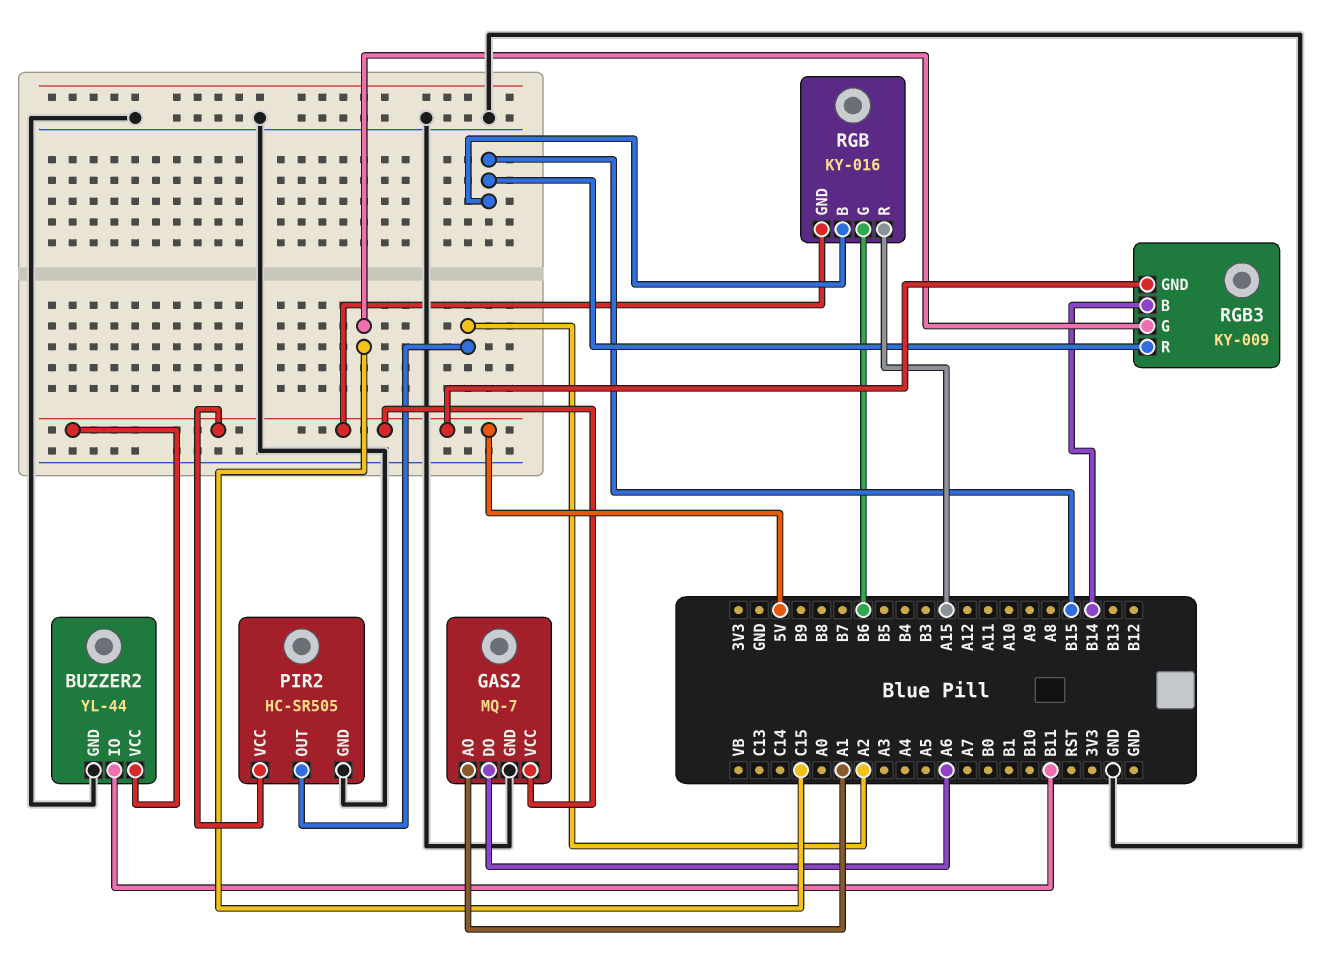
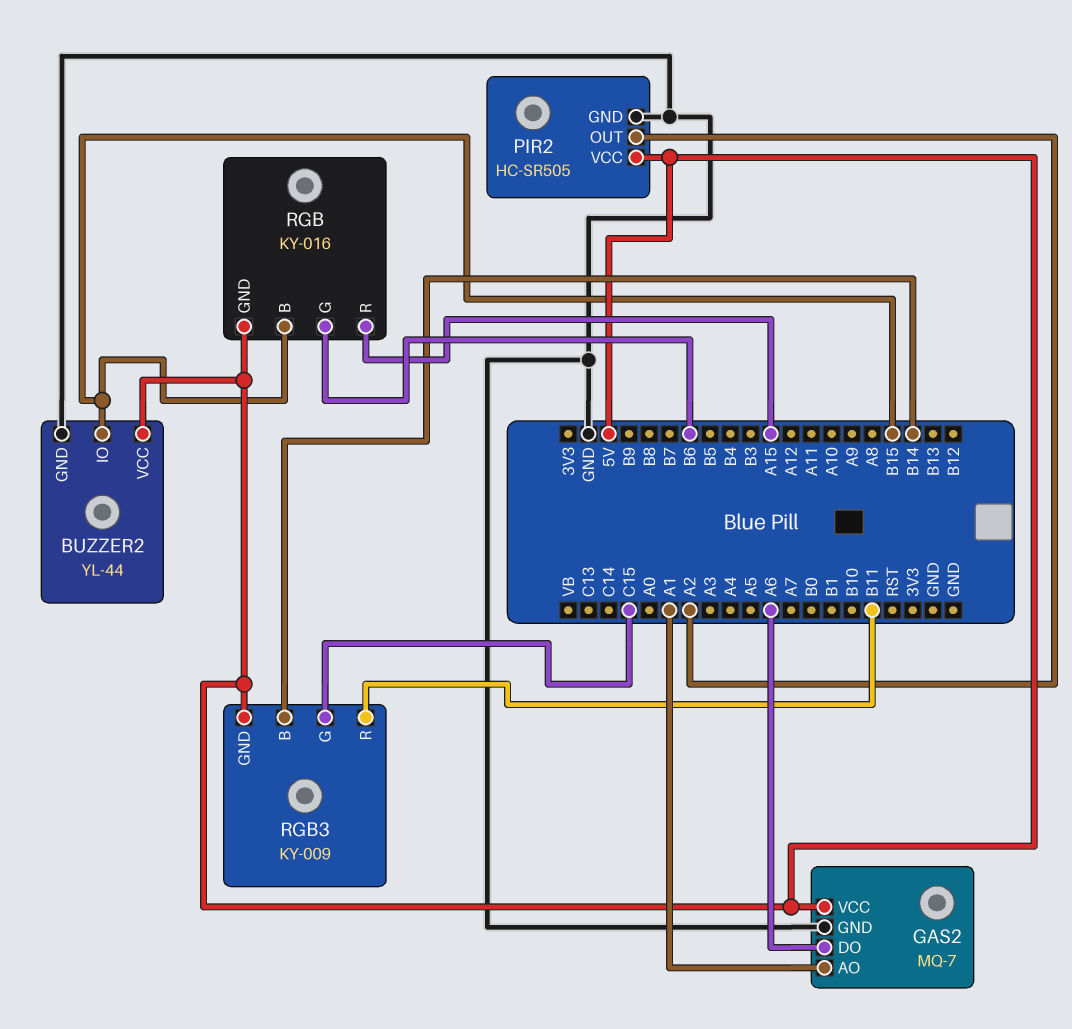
BUZZER2 pin IO: B11 -> B15
RGB3 pin R: B15 -> B11

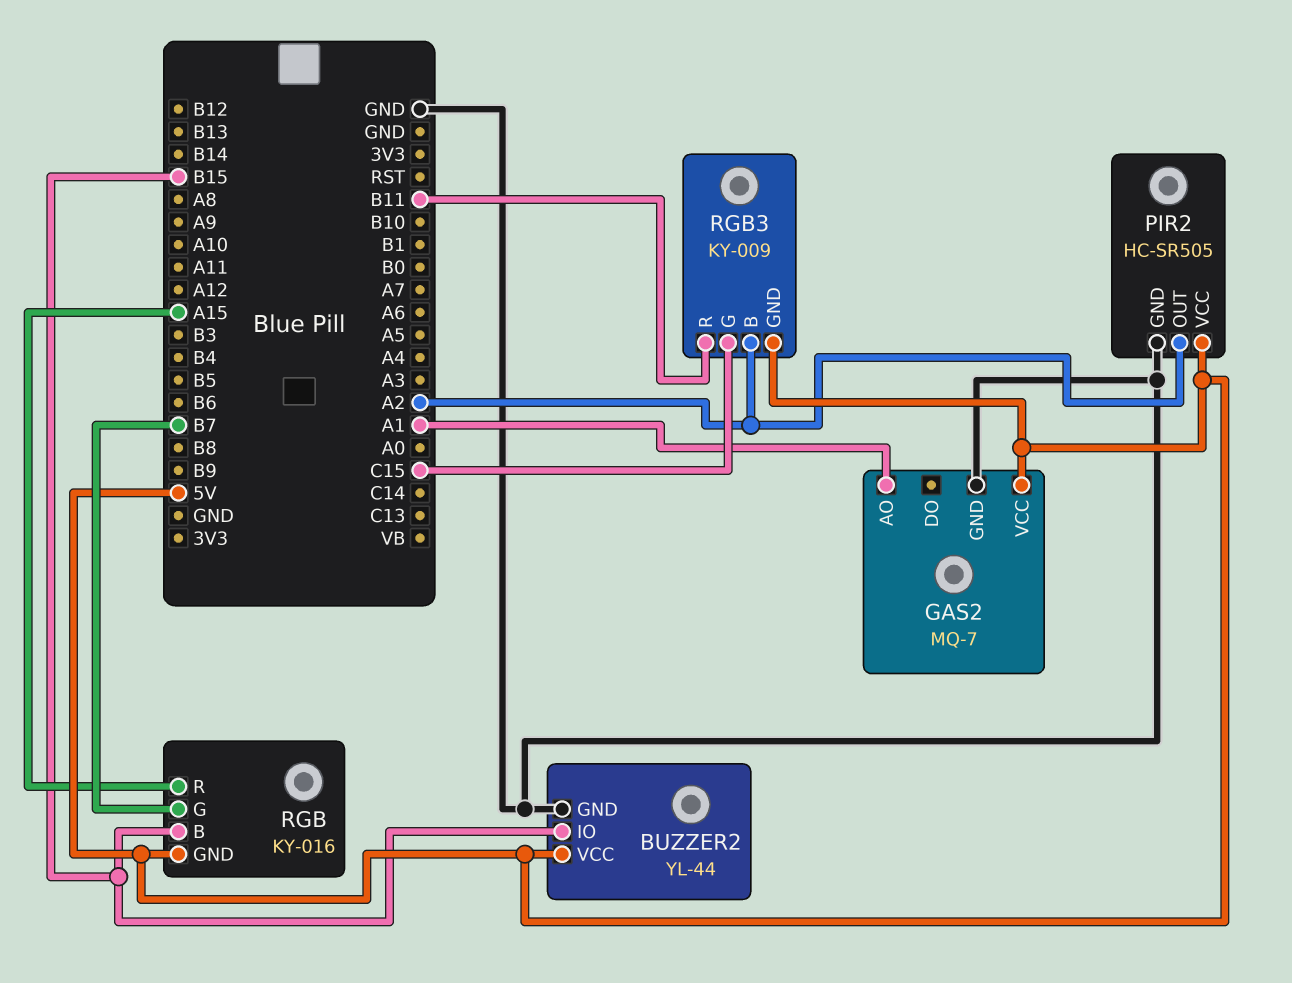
GAS2 pin DO: A6 -> none
RGB pin G: B6 -> B7
RGB3 pin B: B14 -> A2

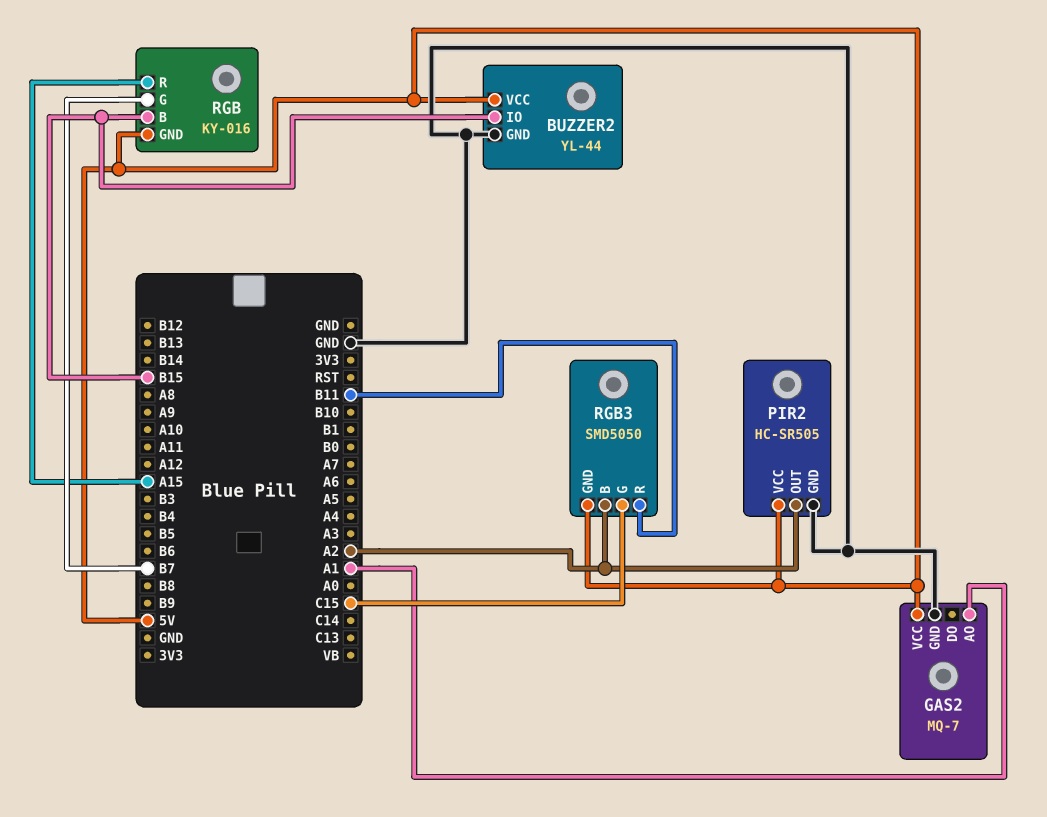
RGB3: KY-009 -> SMD5050

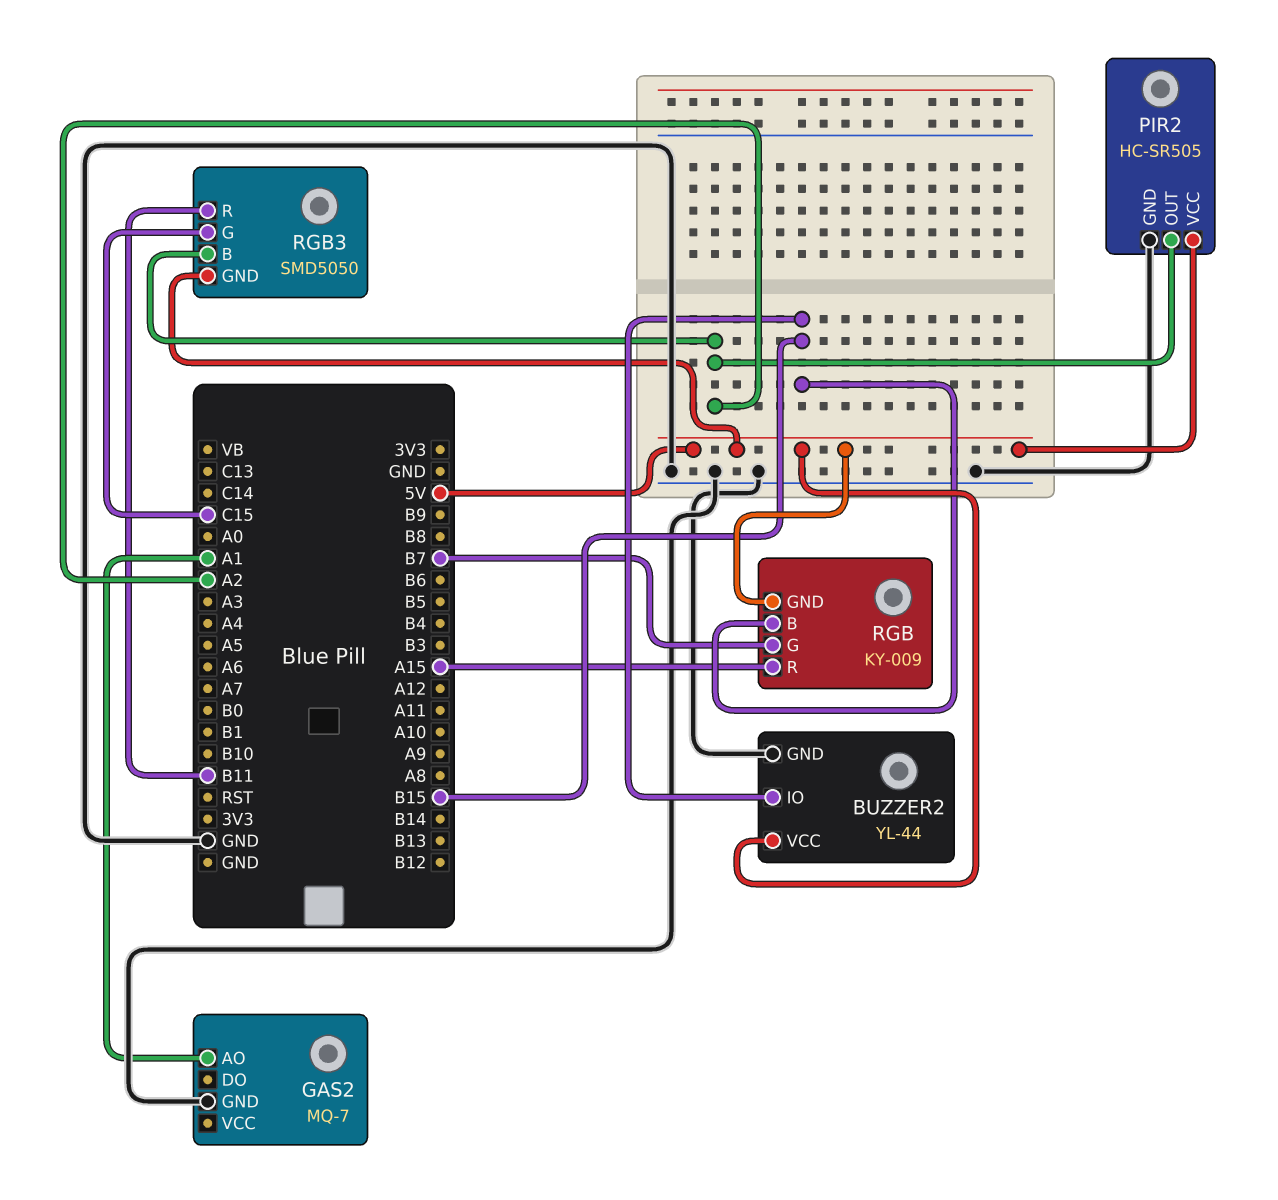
GAS2 pin VCC: 5V -> none
RGB: KY-016 -> KY-009

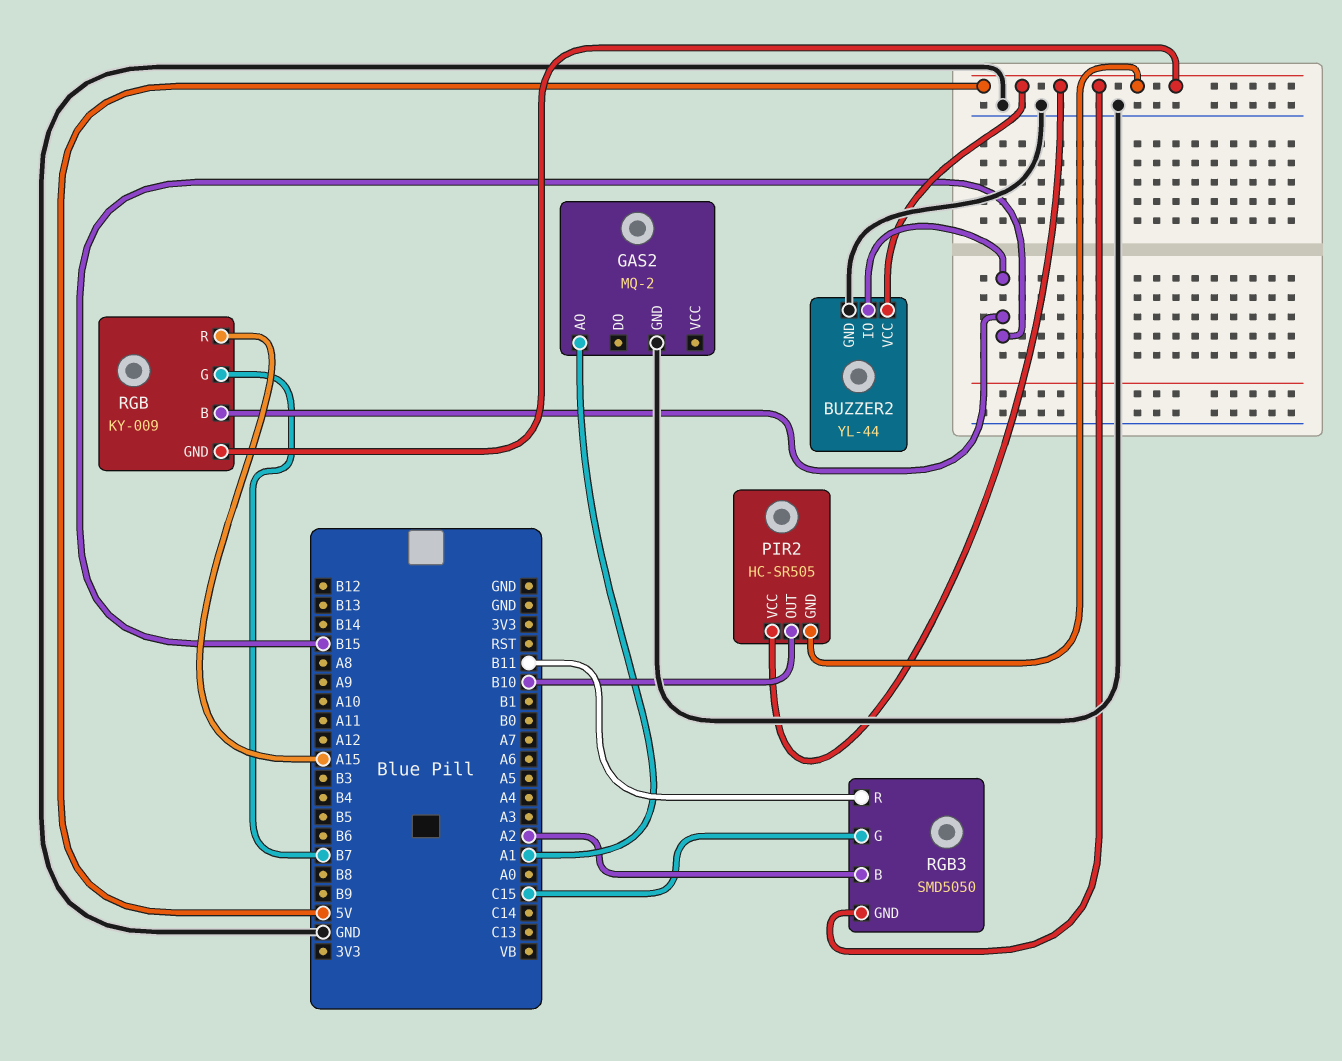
GAS2: MQ-7 -> MQ-2
PIR2 pin GND: GND -> 5V
PIR2 pin OUT: A2 -> B10

